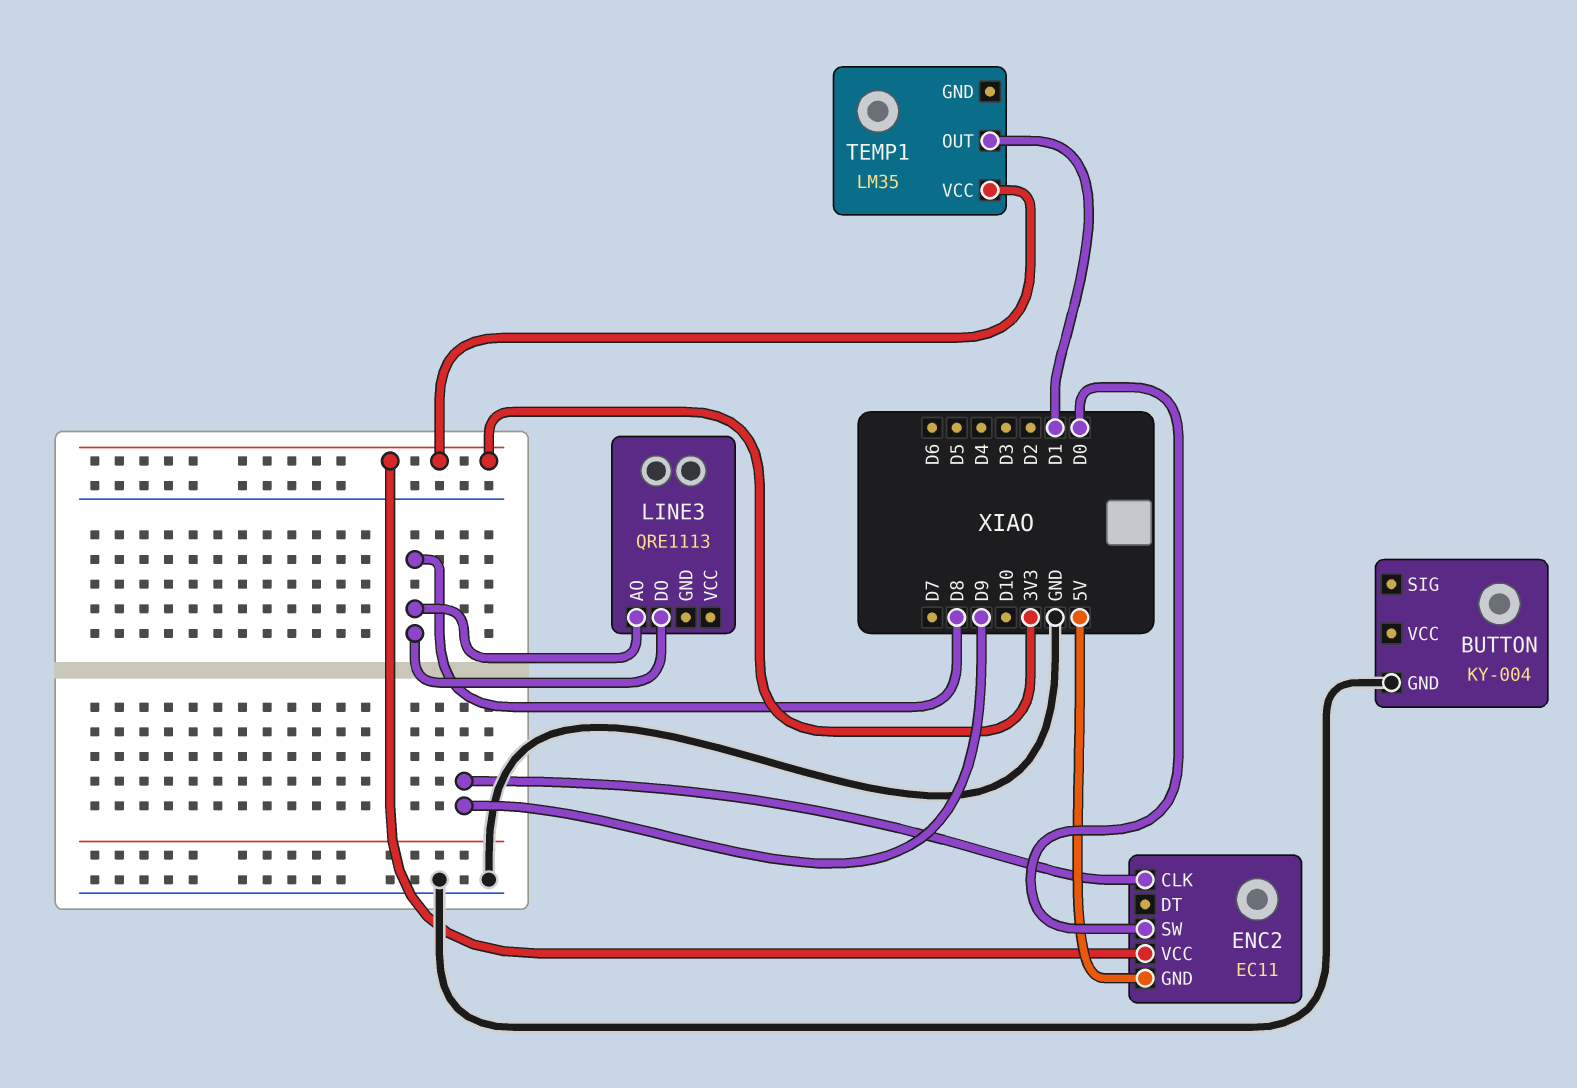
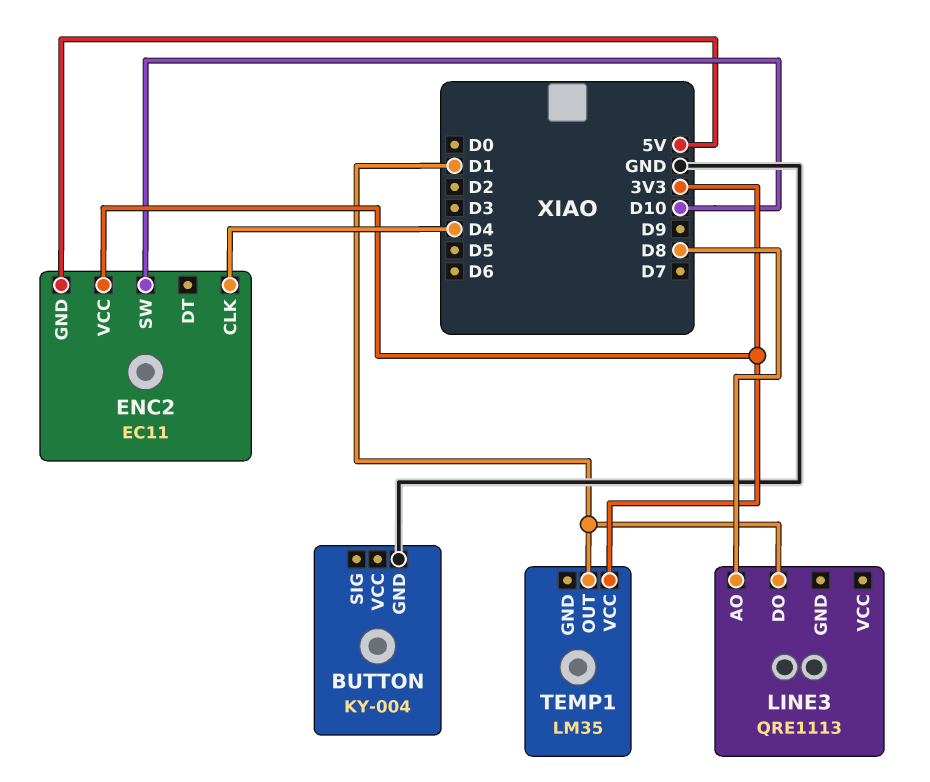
ENC2 pin CLK: D9 -> D4
ENC2 pin SW: D0 -> D10
LINE3 pin DO: D8 -> D1

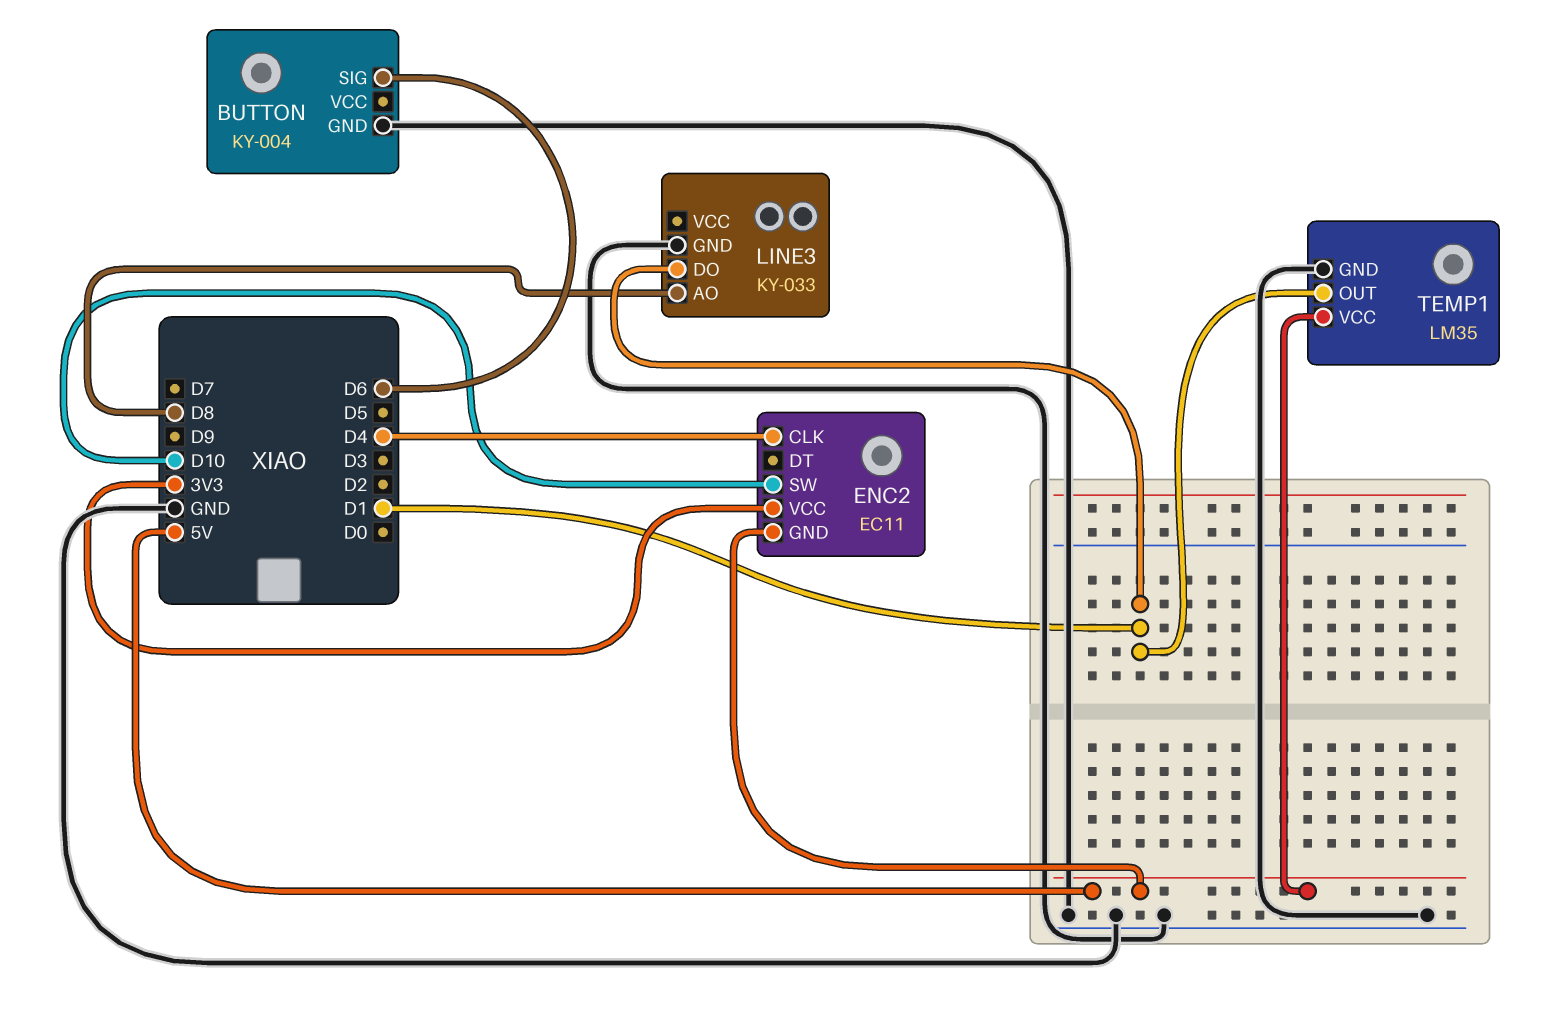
BUTTON pin SIG: none -> D6
LINE3: QRE1113 -> KY-033
LINE3 pin GND: none -> GND
TEMP1 pin GND: none -> GND
TEMP1 pin VCC: 3V3 -> 5V

